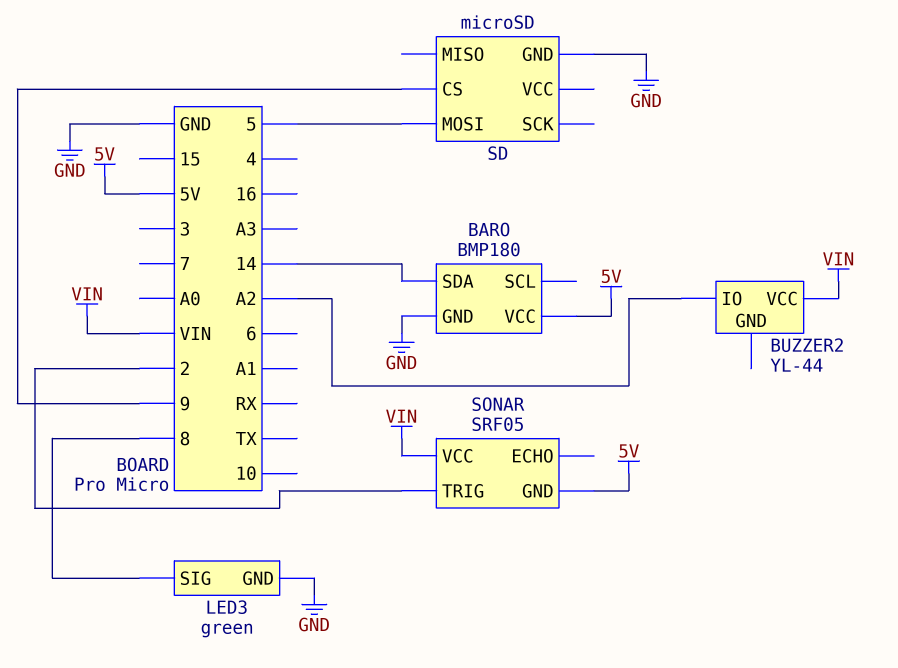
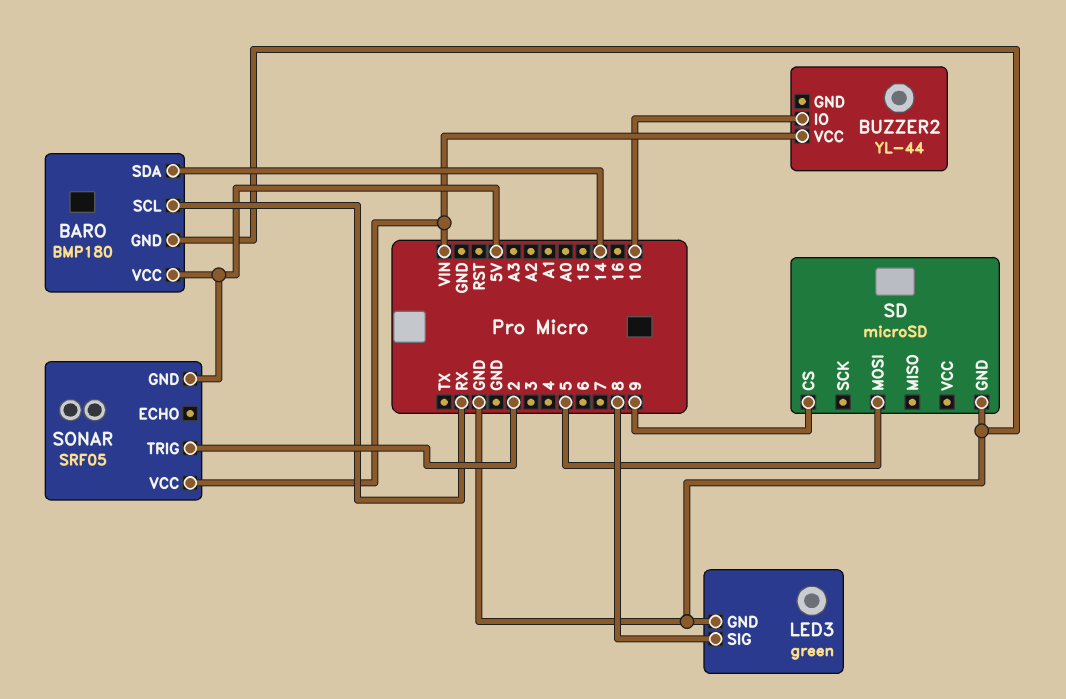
BARO pin SCL: none -> RX
BUZZER2 pin IO: A2 -> 10

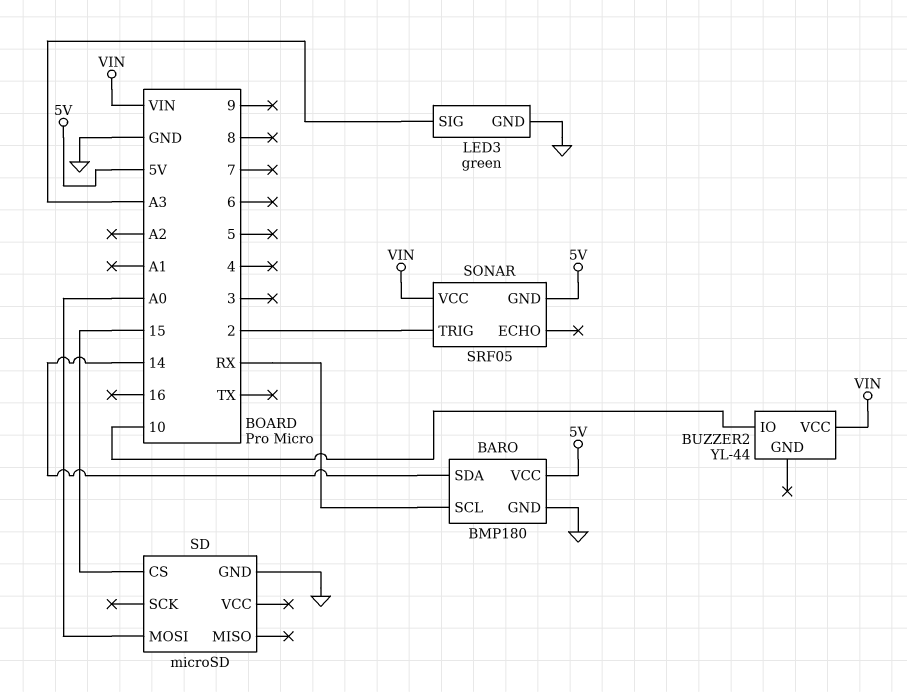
LED3 pin SIG: 8 -> A3
SD pin CS: 9 -> 15
SD pin MOSI: 5 -> A0

